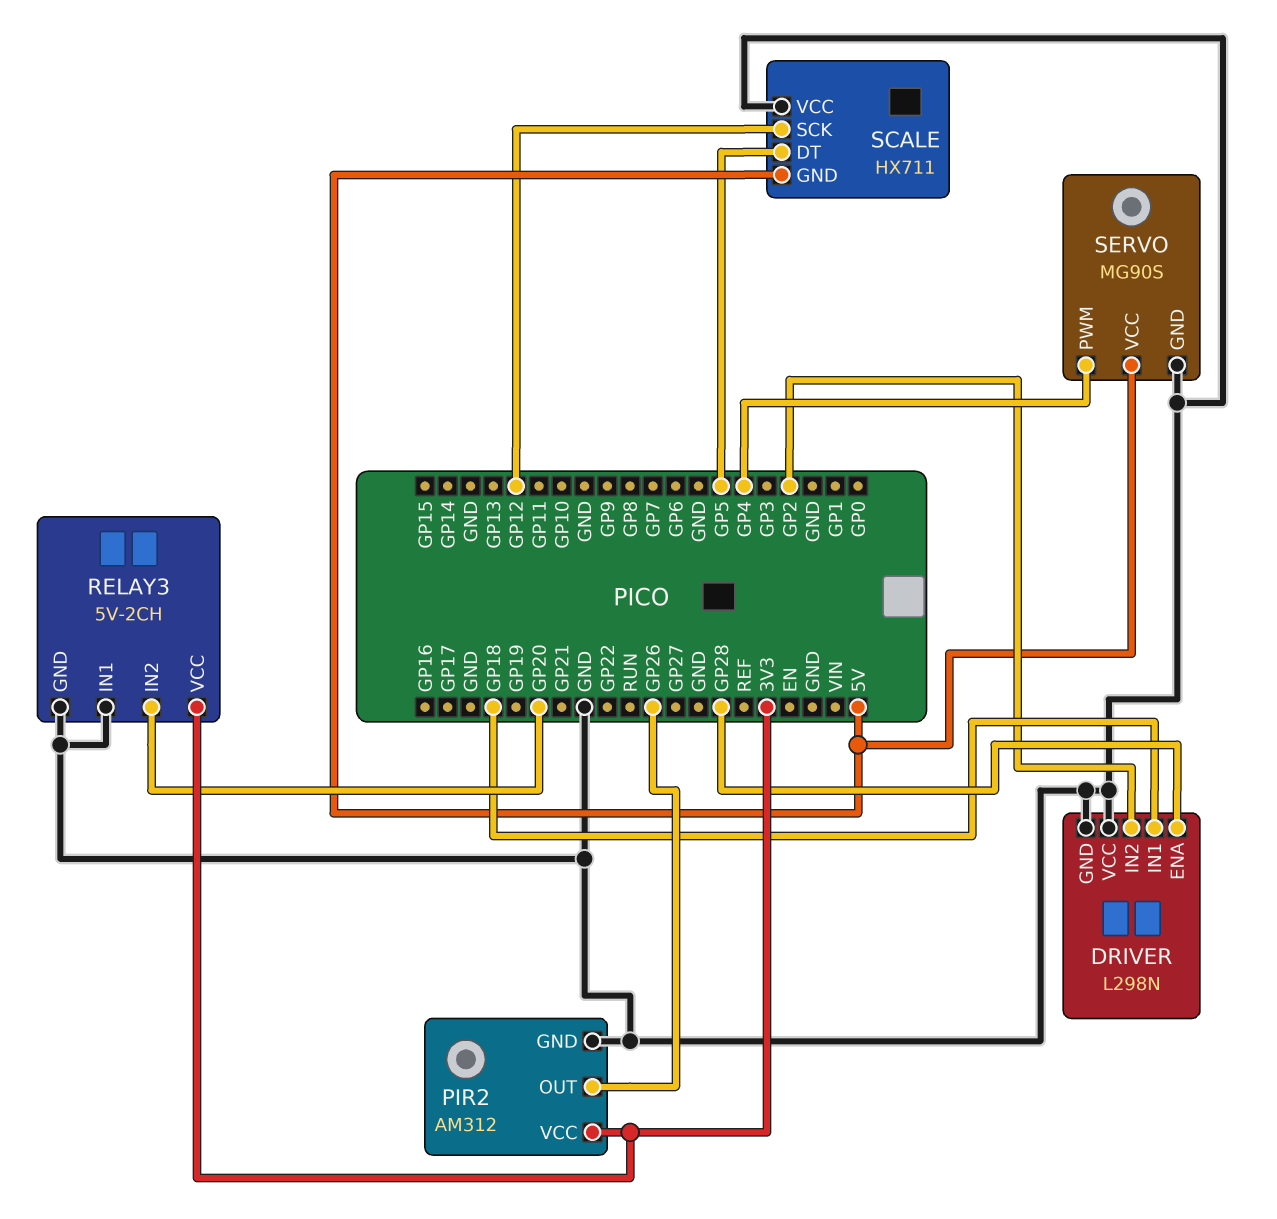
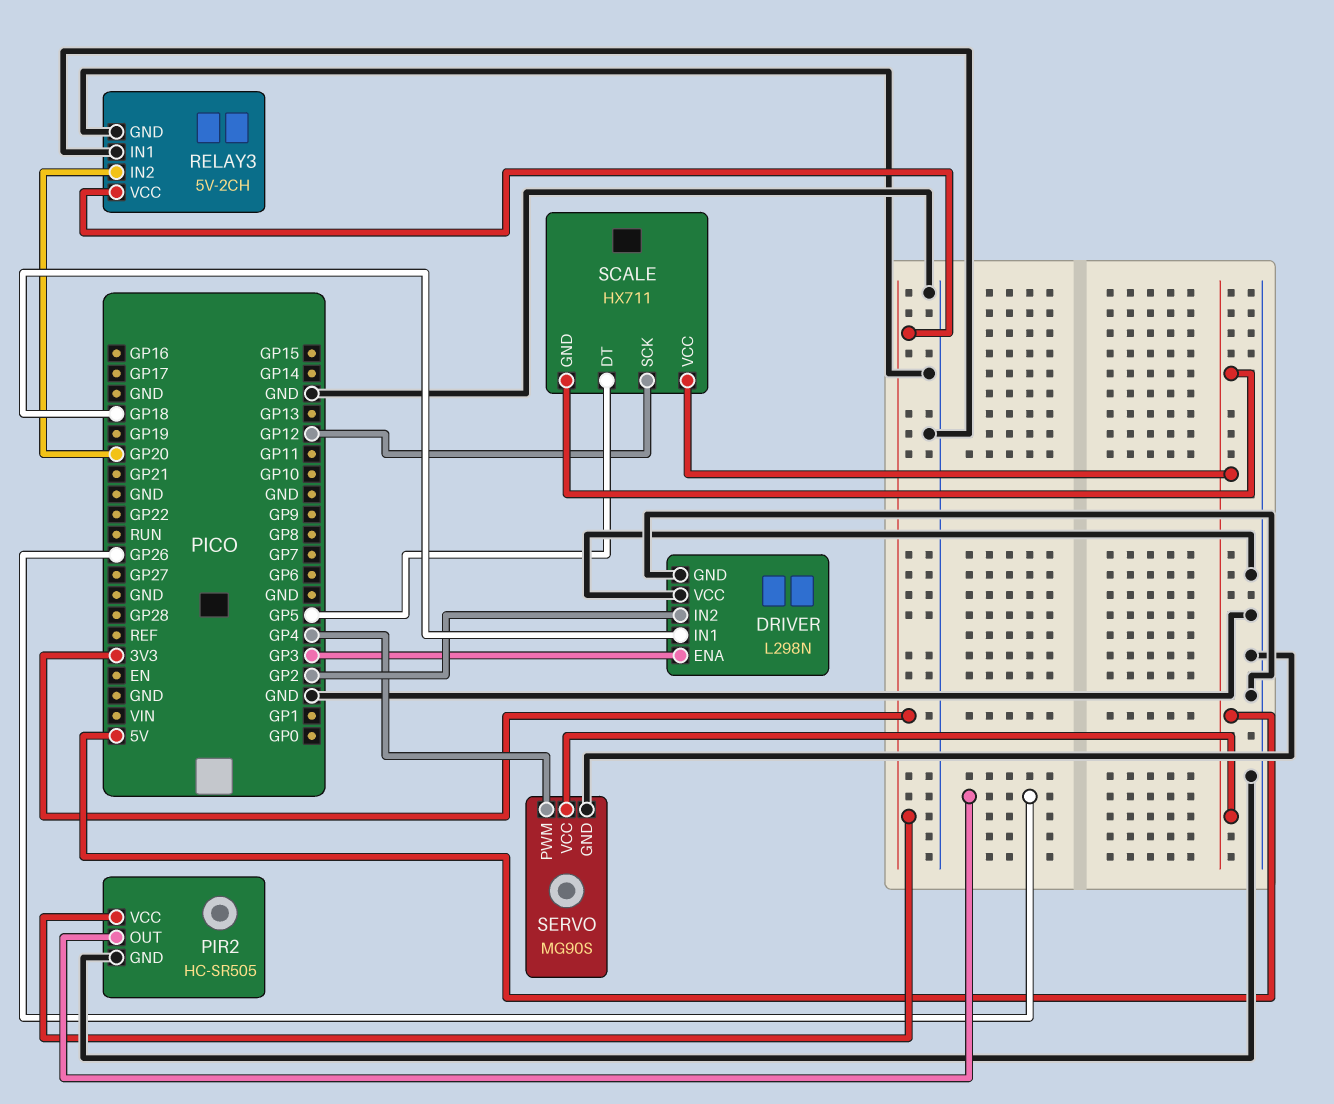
DRIVER pin ENA: GP28 -> GP3
PIR2: AM312 -> HC-SR505
SCALE pin VCC: GND -> 5V

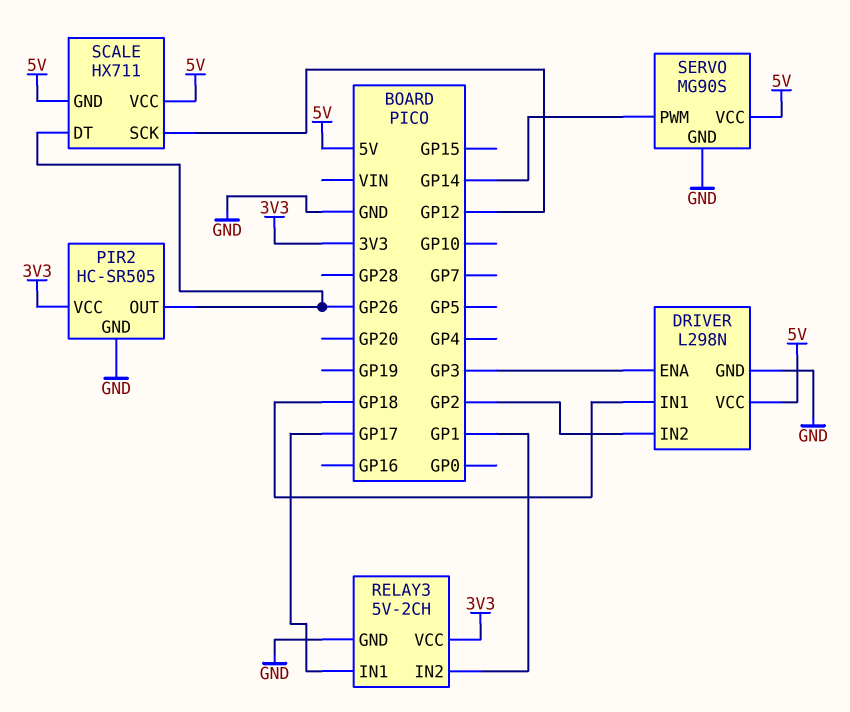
DRIVER pin VCC: GND -> 5V
RELAY3 pin IN1: GND -> GP17
RELAY3 pin IN2: GP20 -> GP1
SCALE pin DT: GP5 -> GP26
SERVO pin PWM: GP4 -> GP14

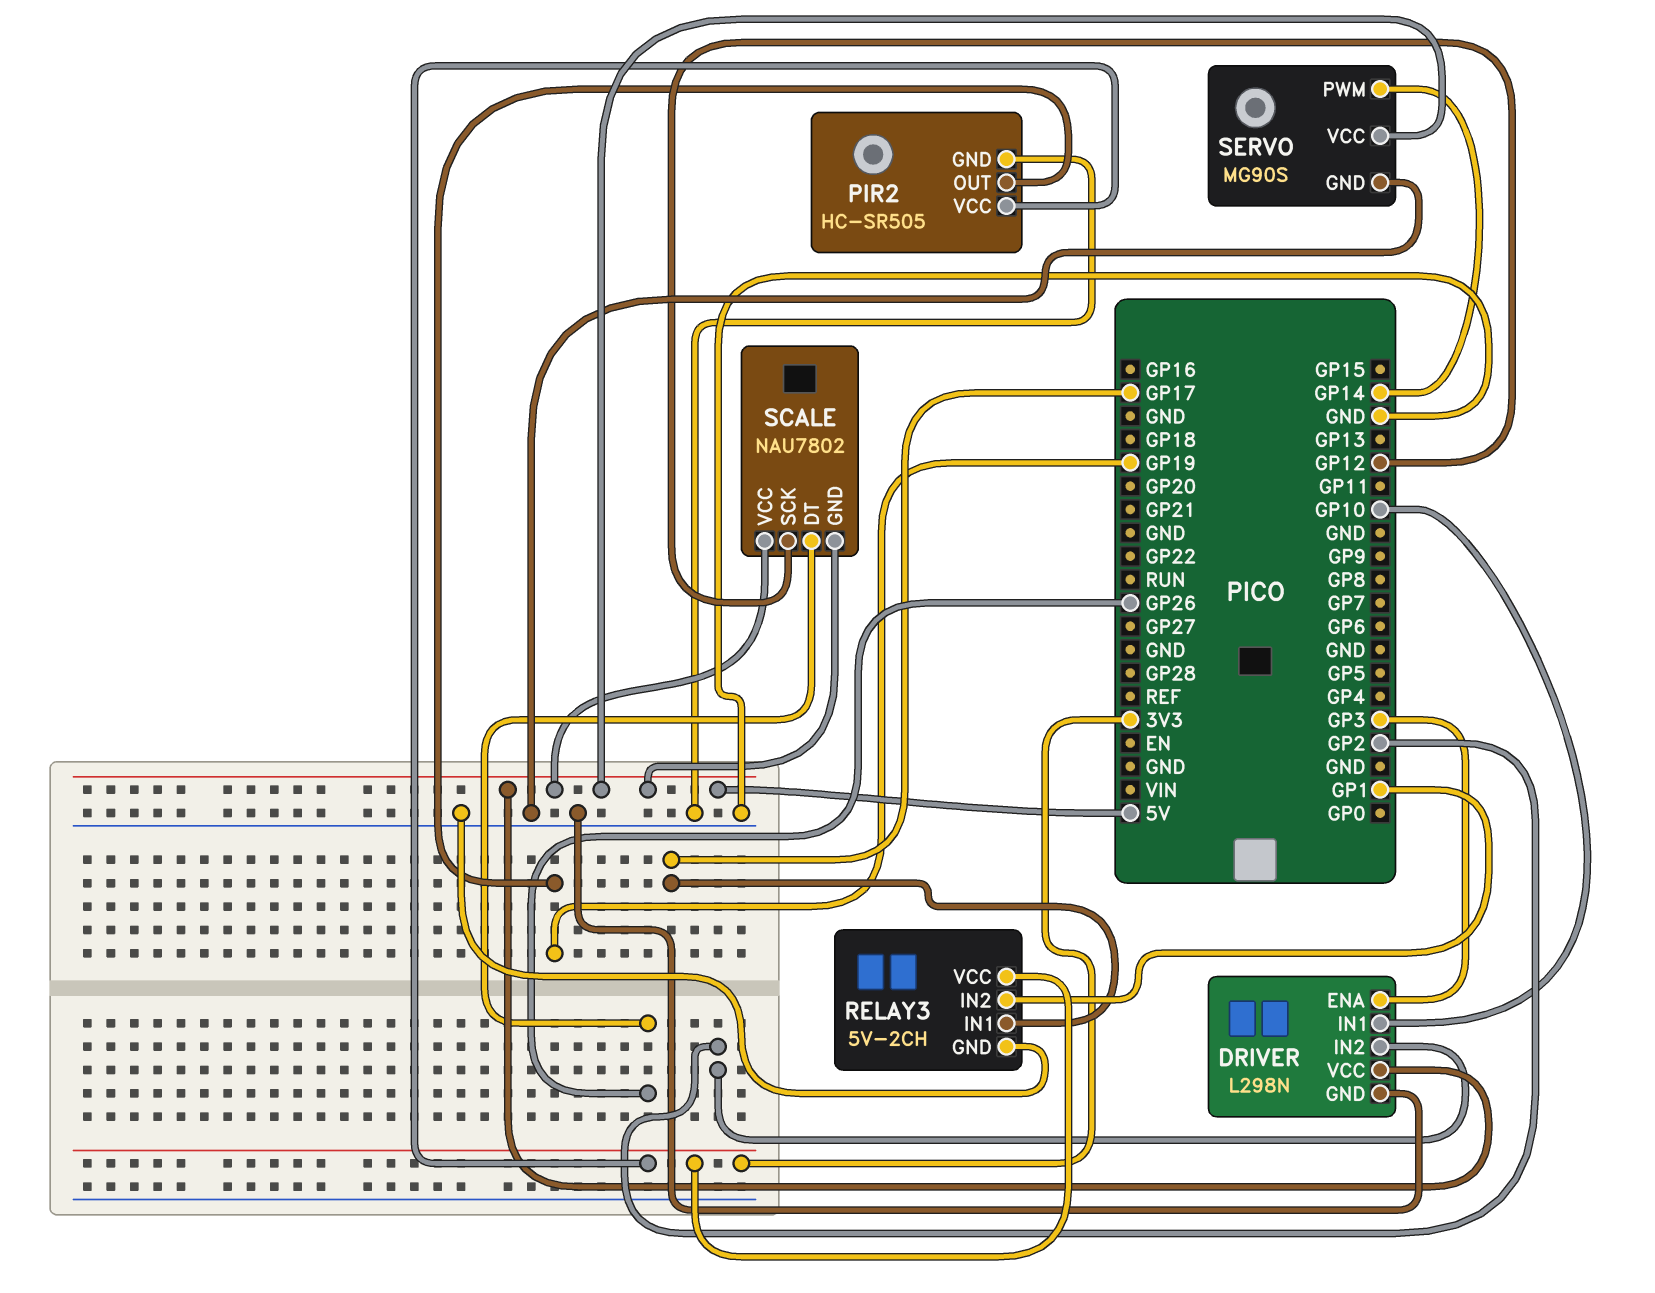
DRIVER pin IN1: GP18 -> GP10
PIR2 pin OUT: GP26 -> GP19
SCALE: HX711 -> NAU7802

